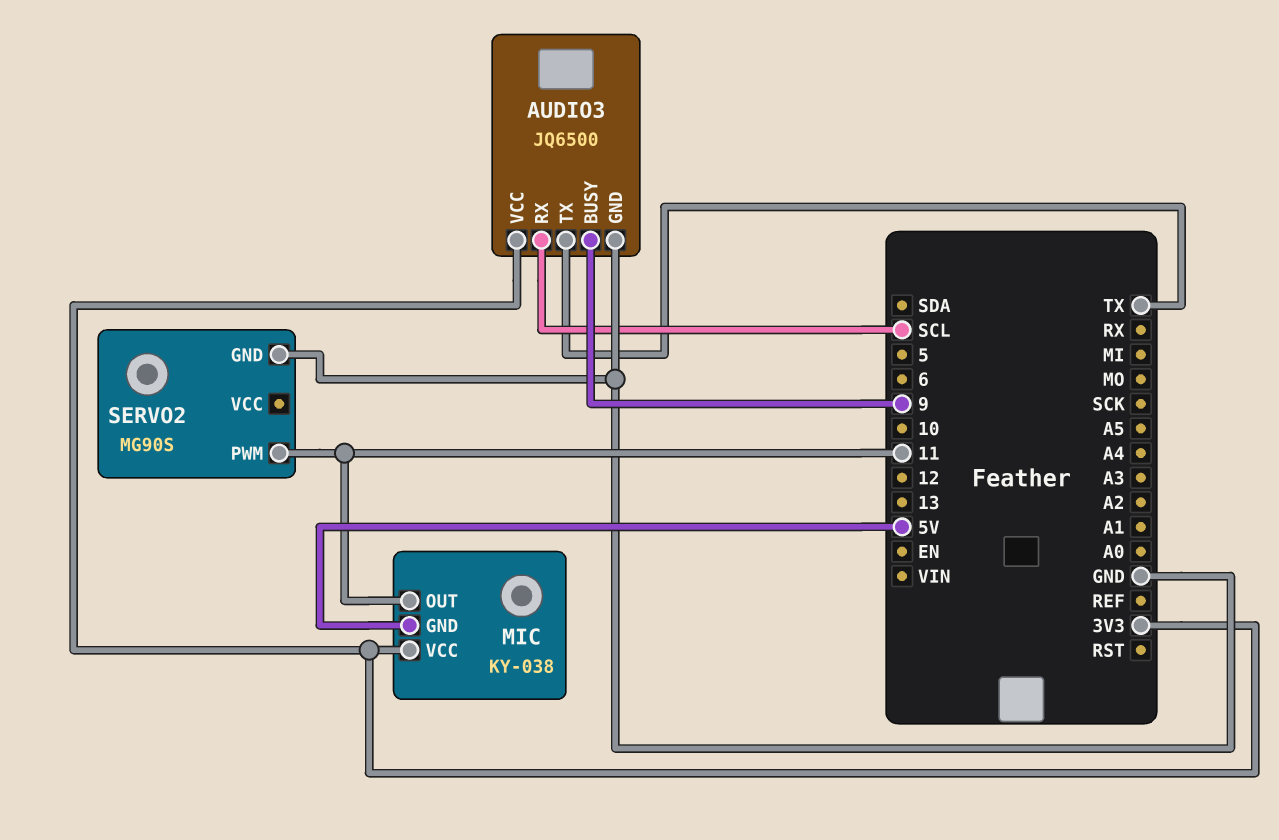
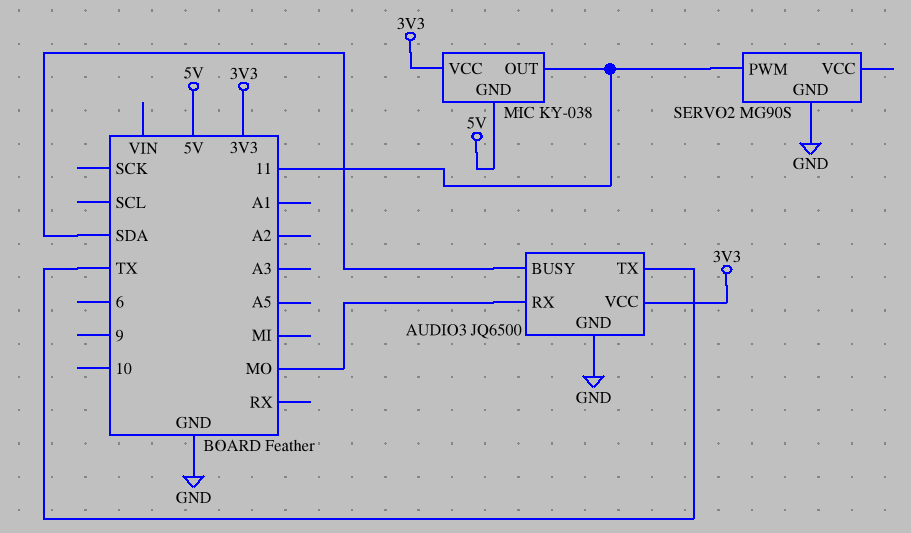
AUDIO3 pin BUSY: 9 -> SDA
AUDIO3 pin RX: SCL -> MO

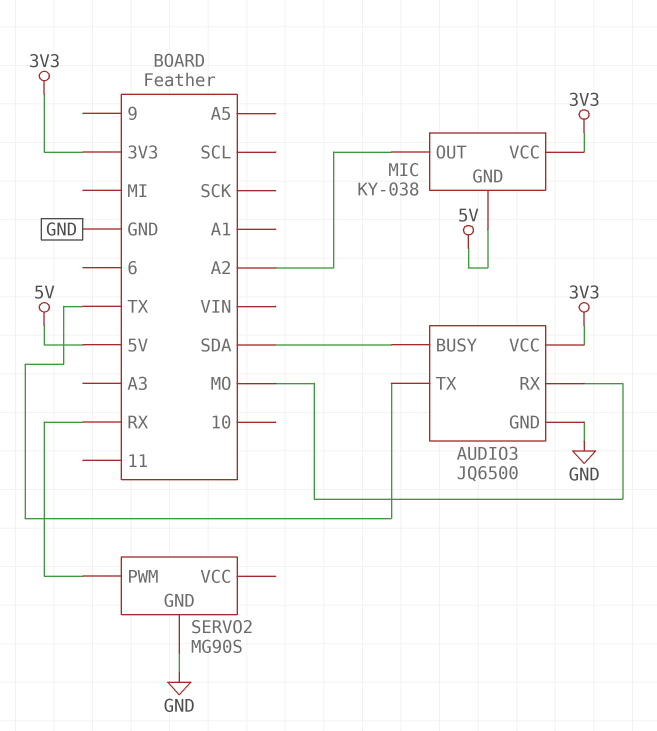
MIC pin OUT: 11 -> A2
SERVO2 pin PWM: 11 -> RX

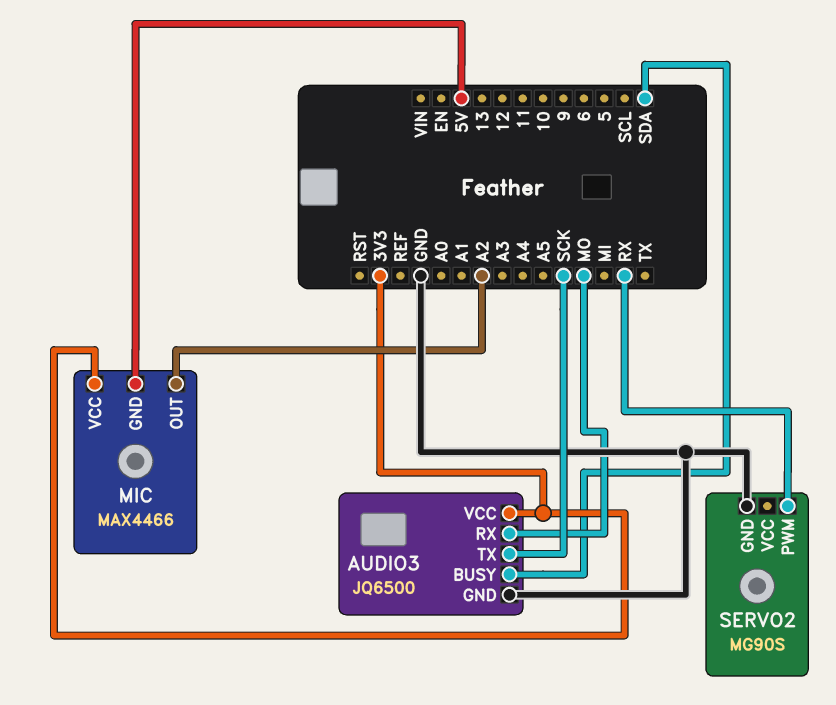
AUDIO3 pin TX: TX -> SCK
MIC: KY-038 -> MAX4466

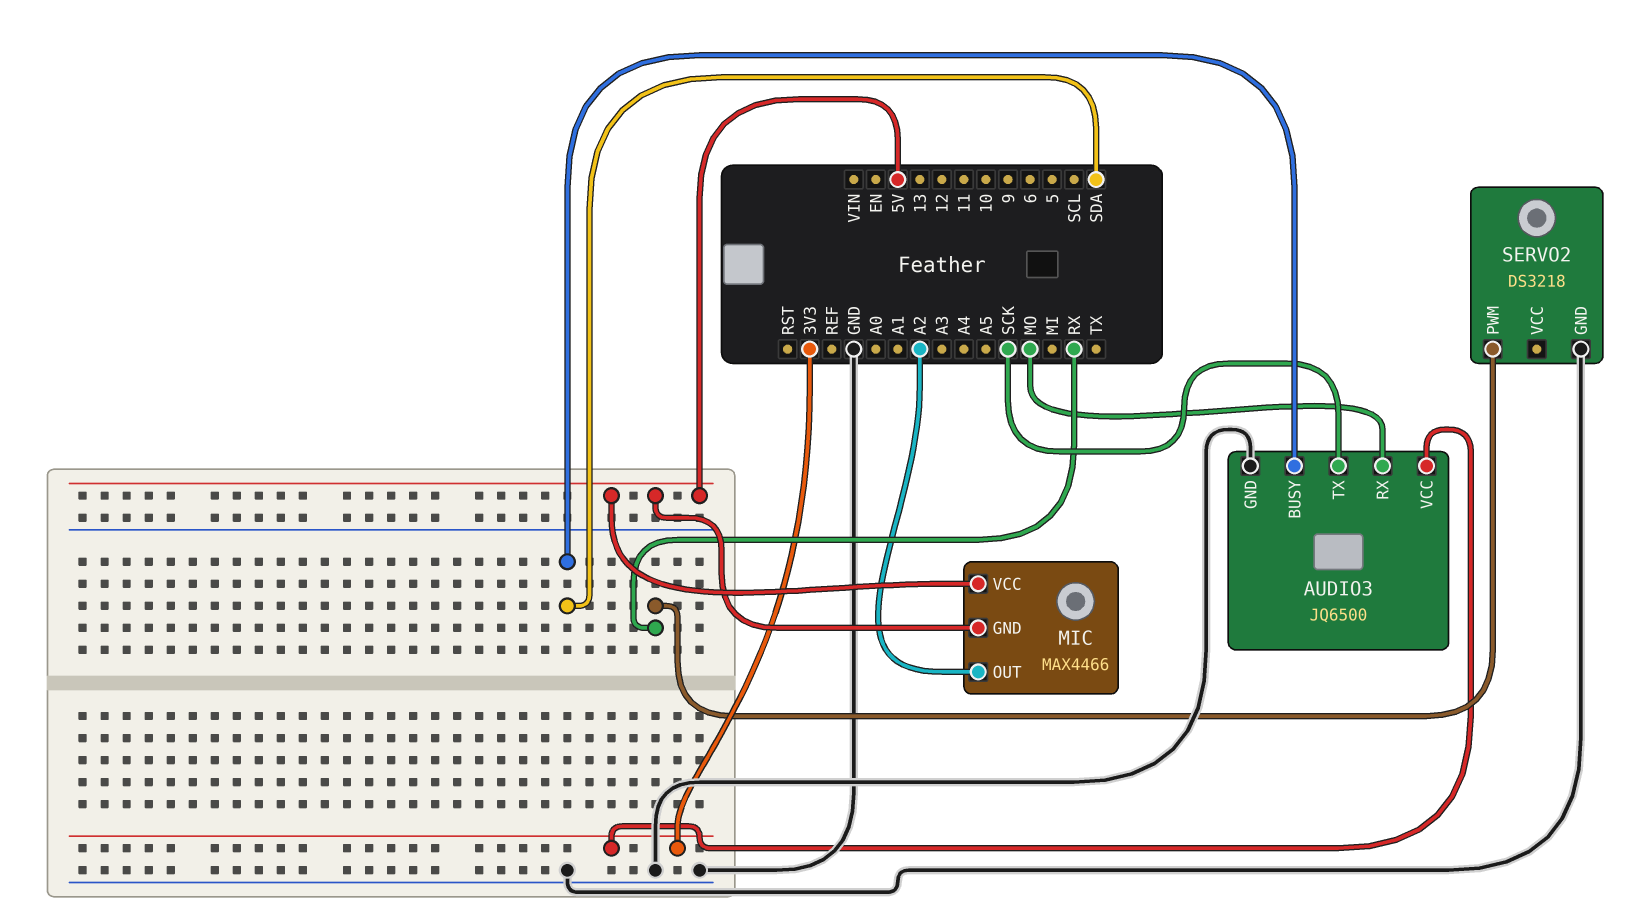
MIC pin VCC: 3V3 -> 5V
SERVO2: MG90S -> DS3218

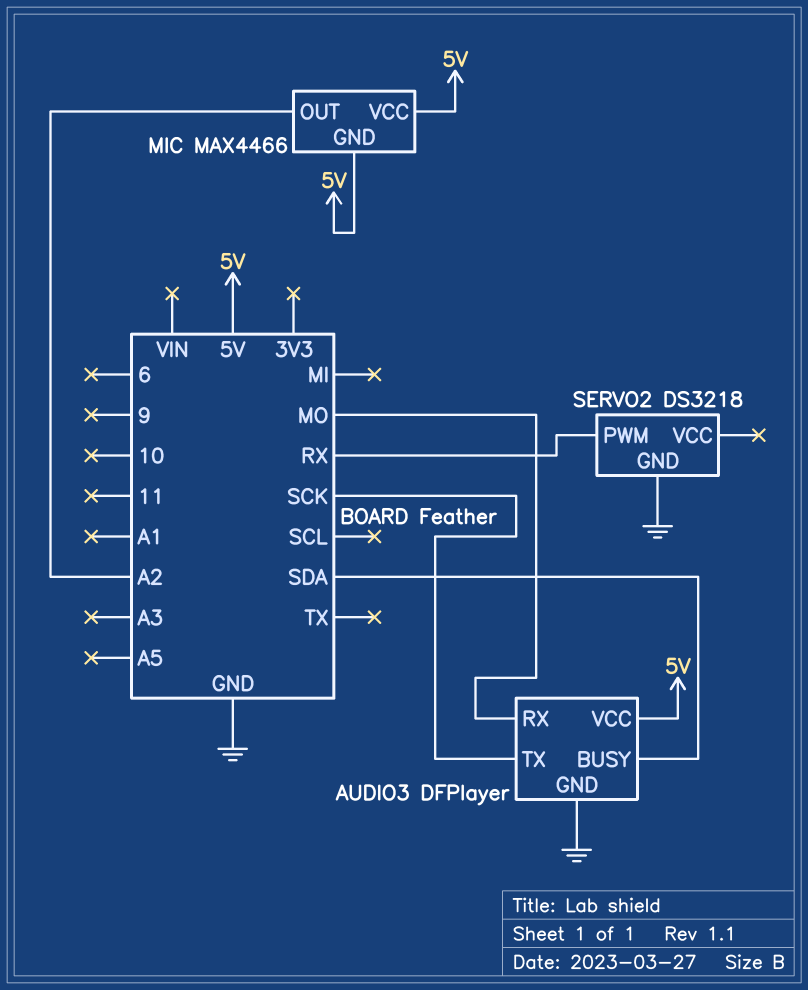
AUDIO3: JQ6500 -> DFPlayer
AUDIO3 pin VCC: 3V3 -> 5V

